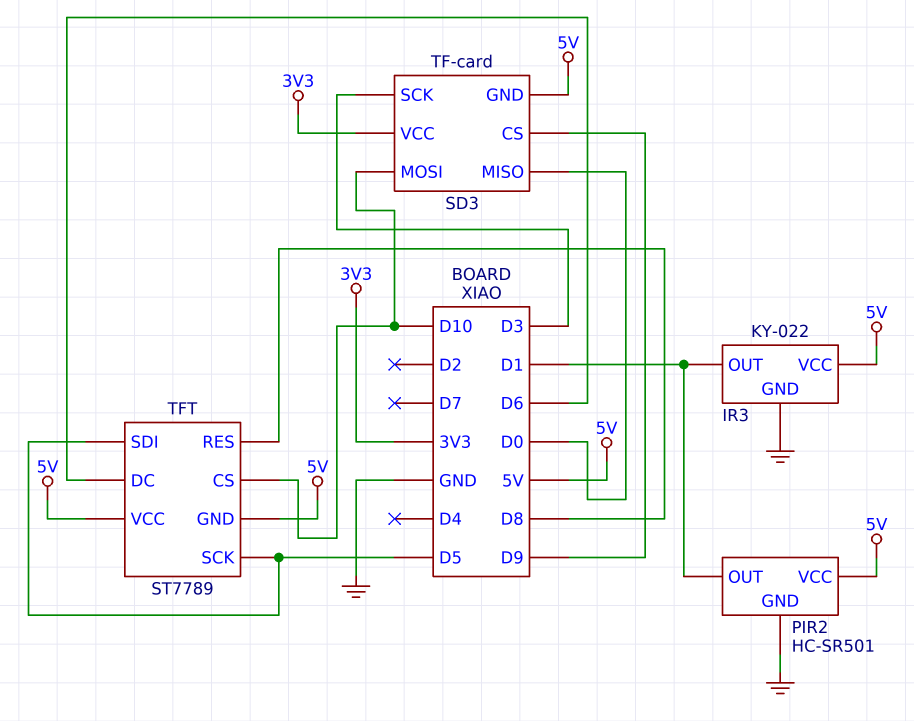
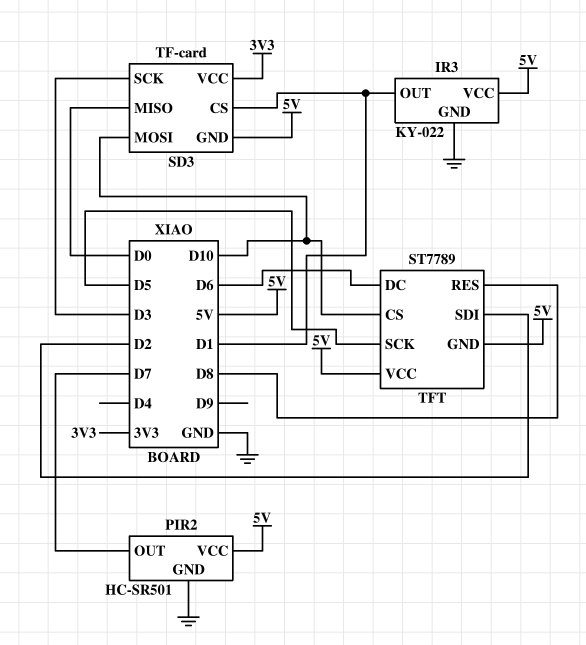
PIR2 pin OUT: D1 -> D7
SD3 pin CS: D9 -> D1
TFT pin SDI: D5 -> D2

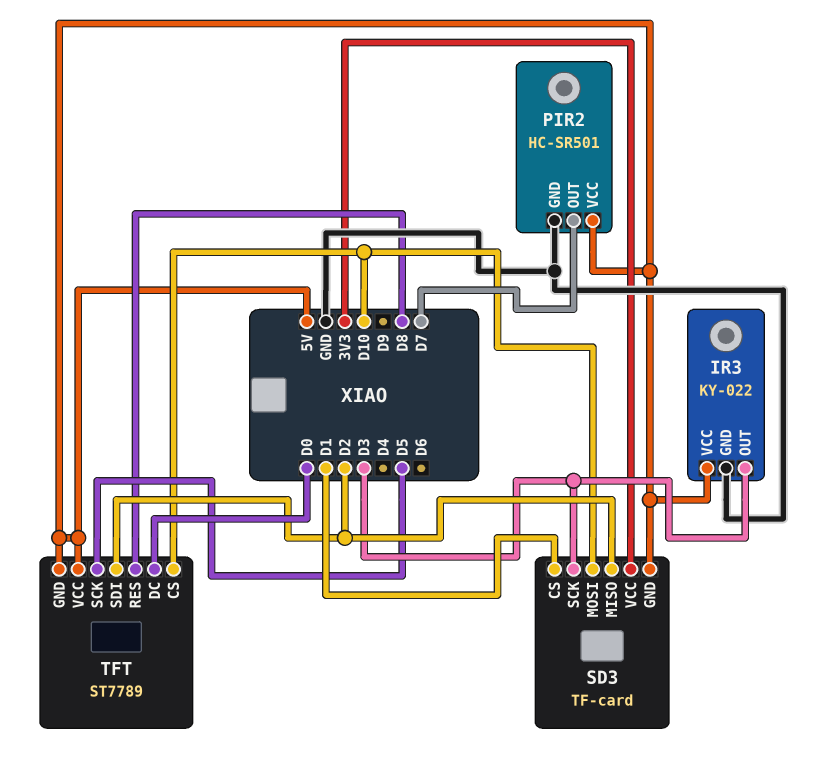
IR3 pin OUT: D1 -> D3
SD3 pin MISO: D0 -> D2
TFT pin DC: D6 -> D0

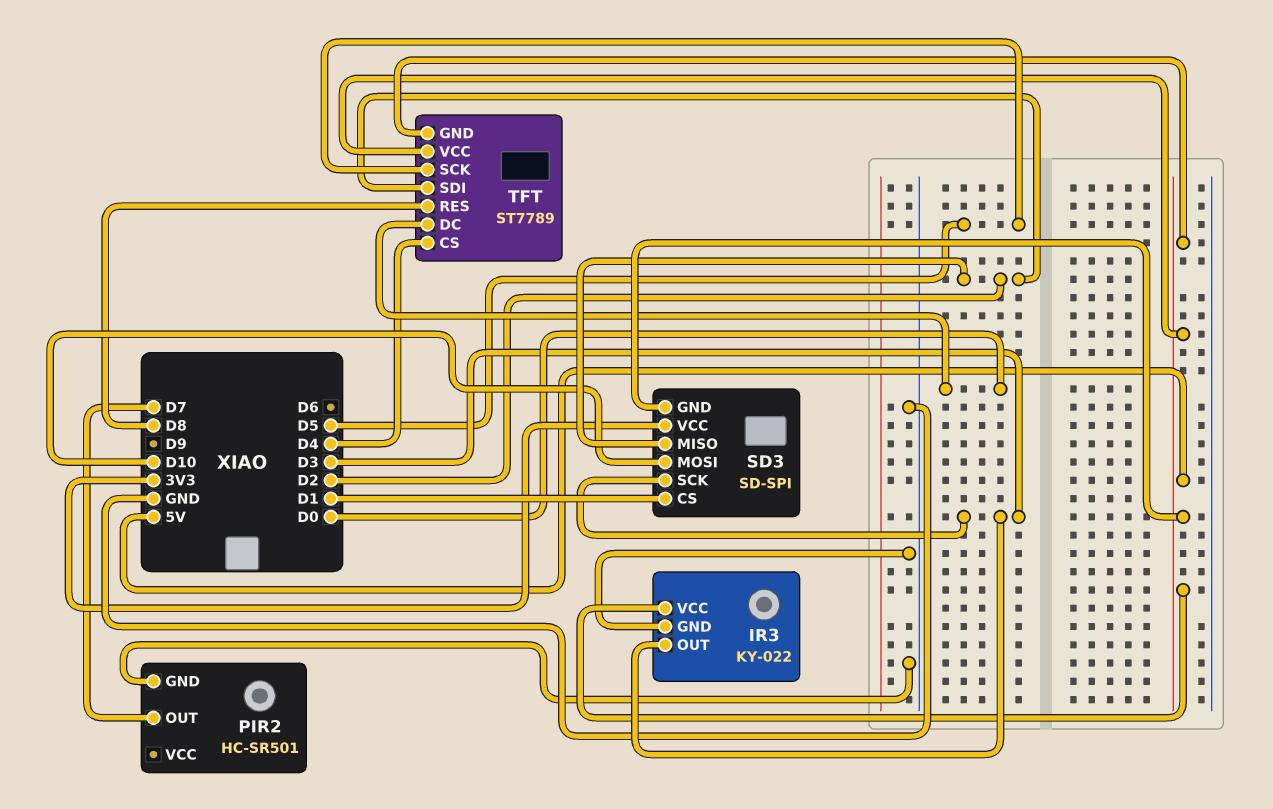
PIR2 pin VCC: 5V -> none
SD3: TF-card -> SD-SPI
TFT pin CS: D10 -> D4

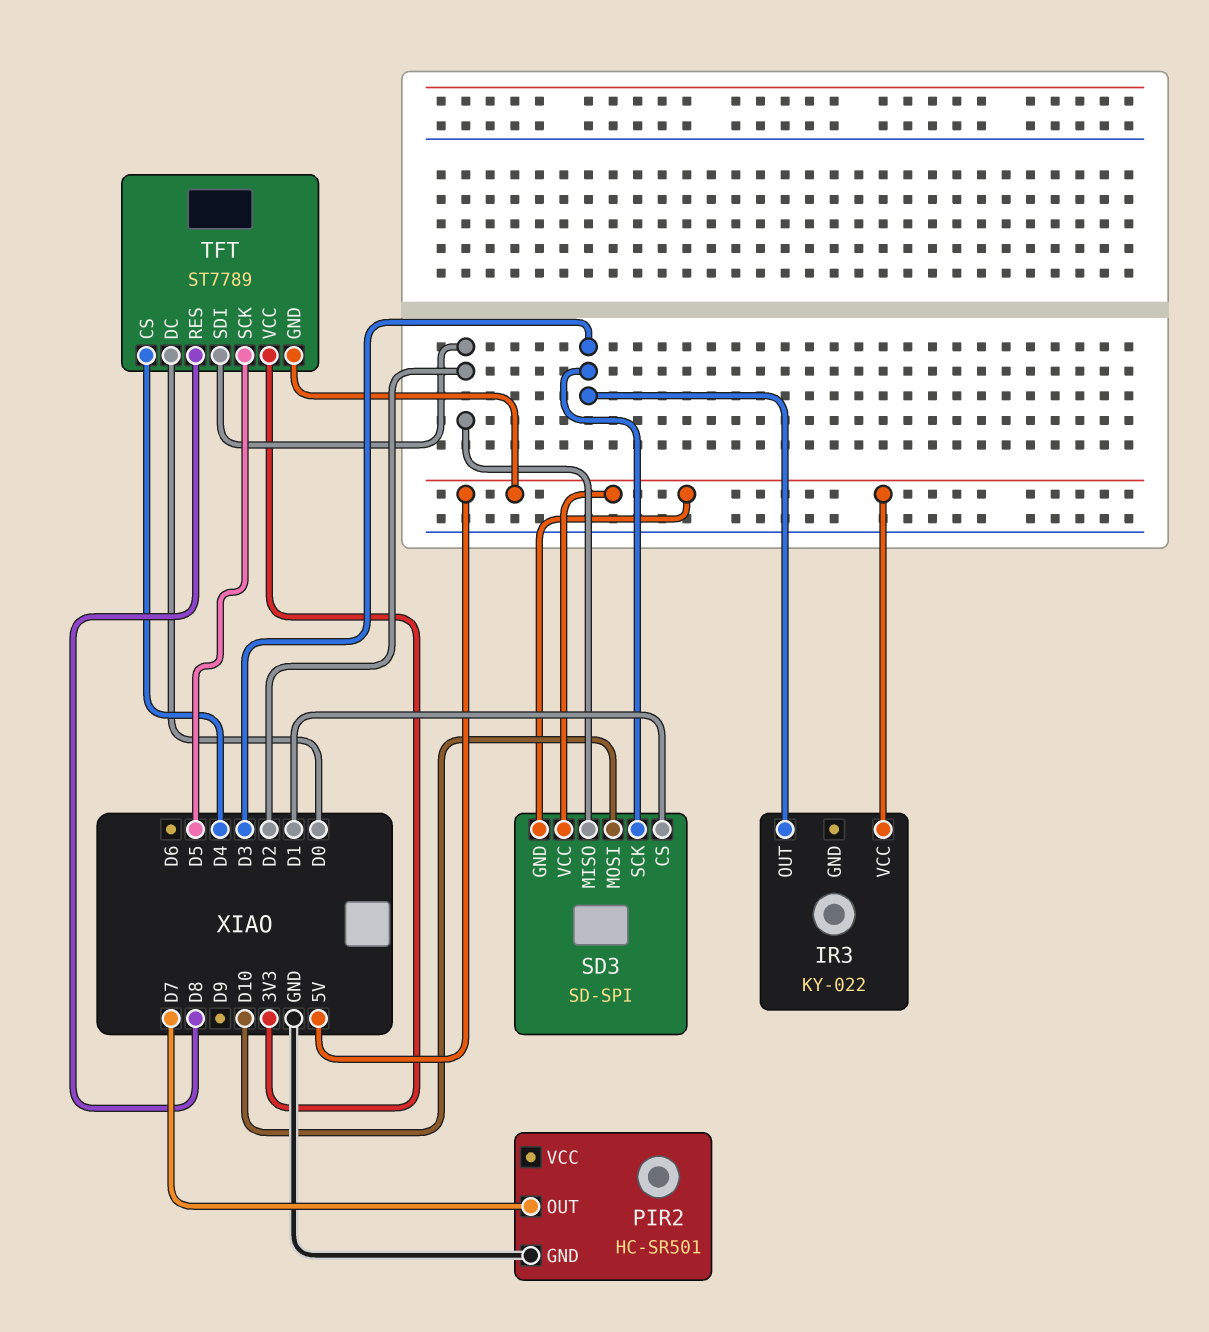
IR3 pin GND: GND -> none
SD3 pin VCC: 3V3 -> 5V
TFT pin VCC: 5V -> 3V3

